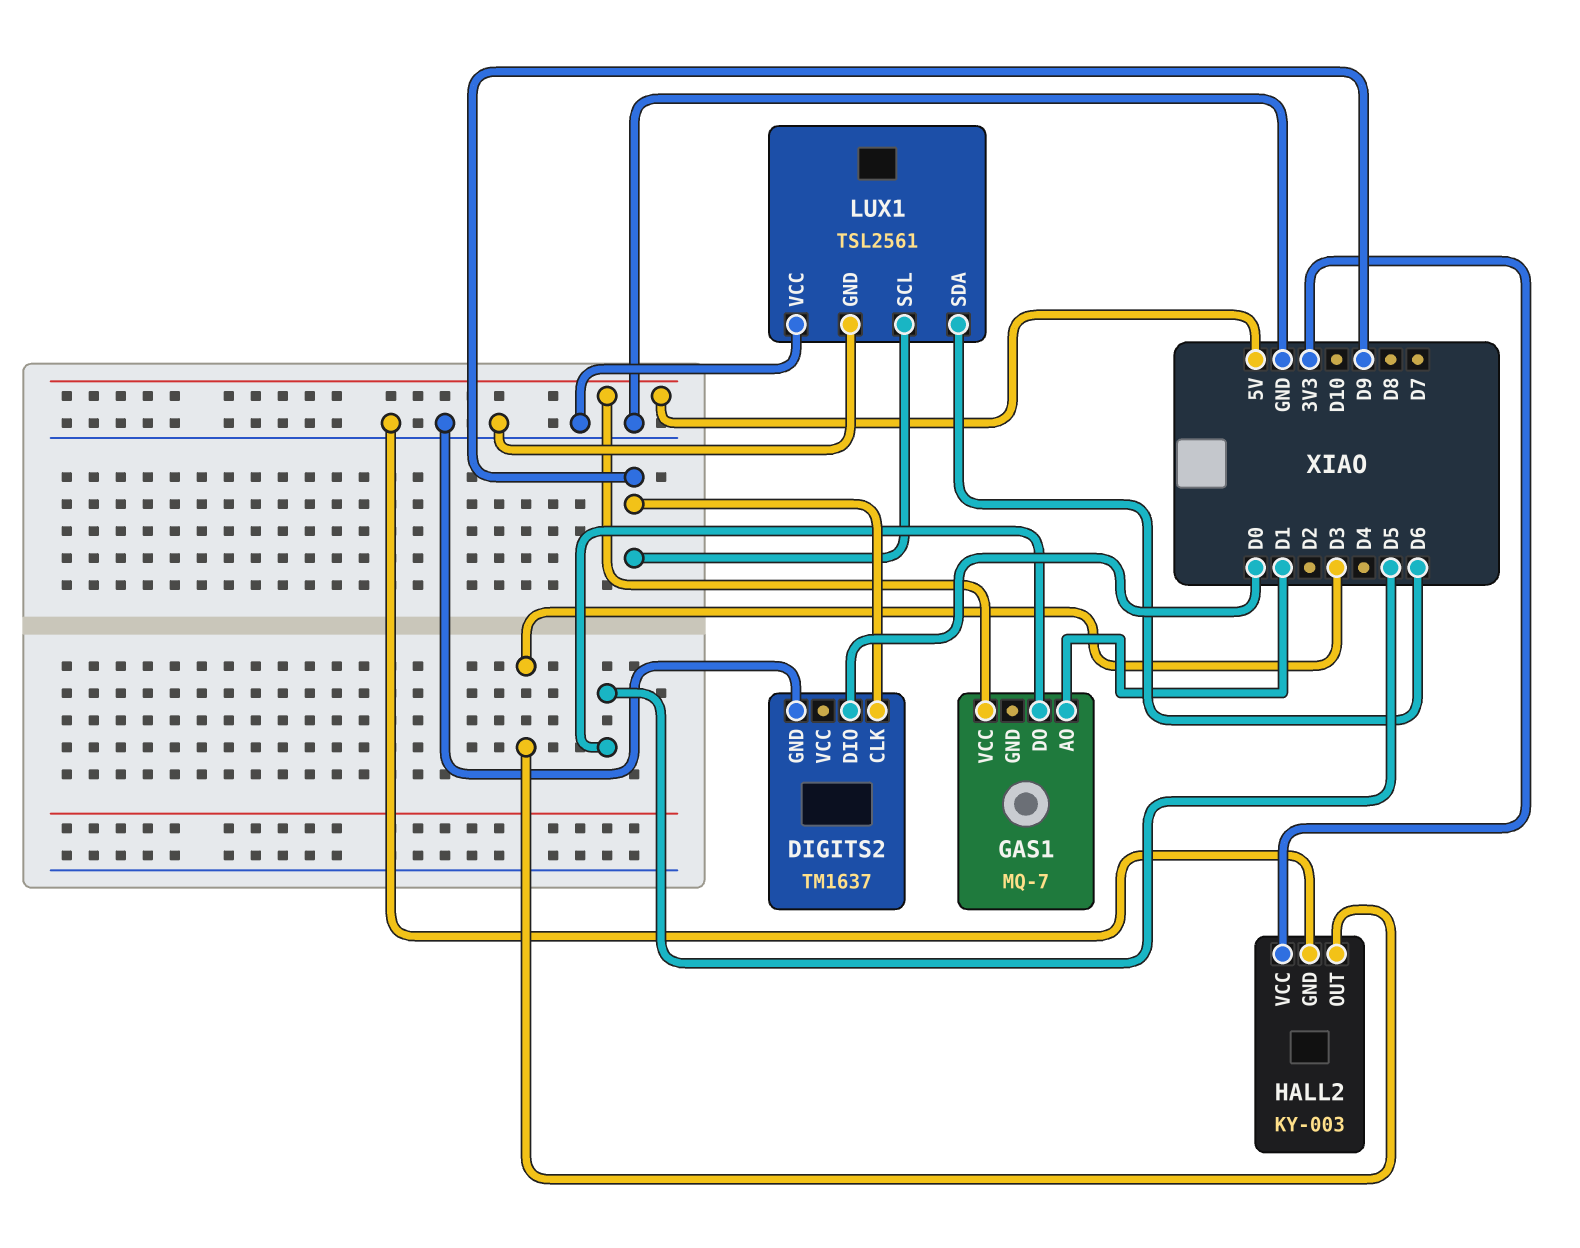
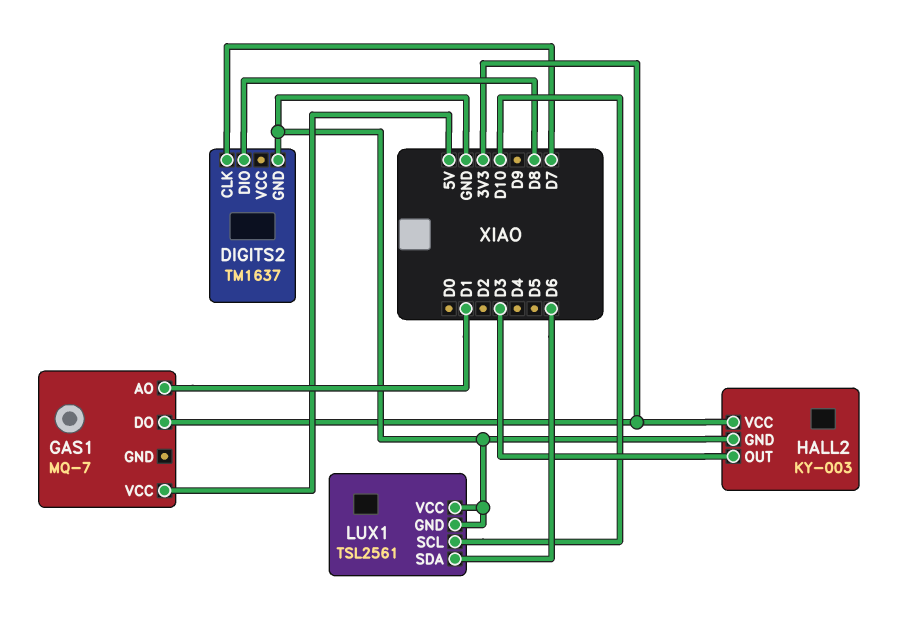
DIGITS2 pin CLK: D9 -> D7
DIGITS2 pin DIO: D0 -> D8
GAS1 pin DO: D5 -> 3V3
LUX1 pin SCL: D9 -> D10

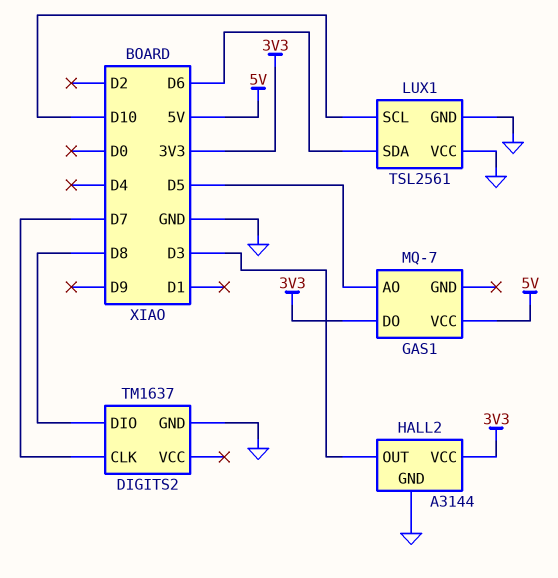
GAS1 pin AO: D1 -> D5
HALL2: KY-003 -> A3144

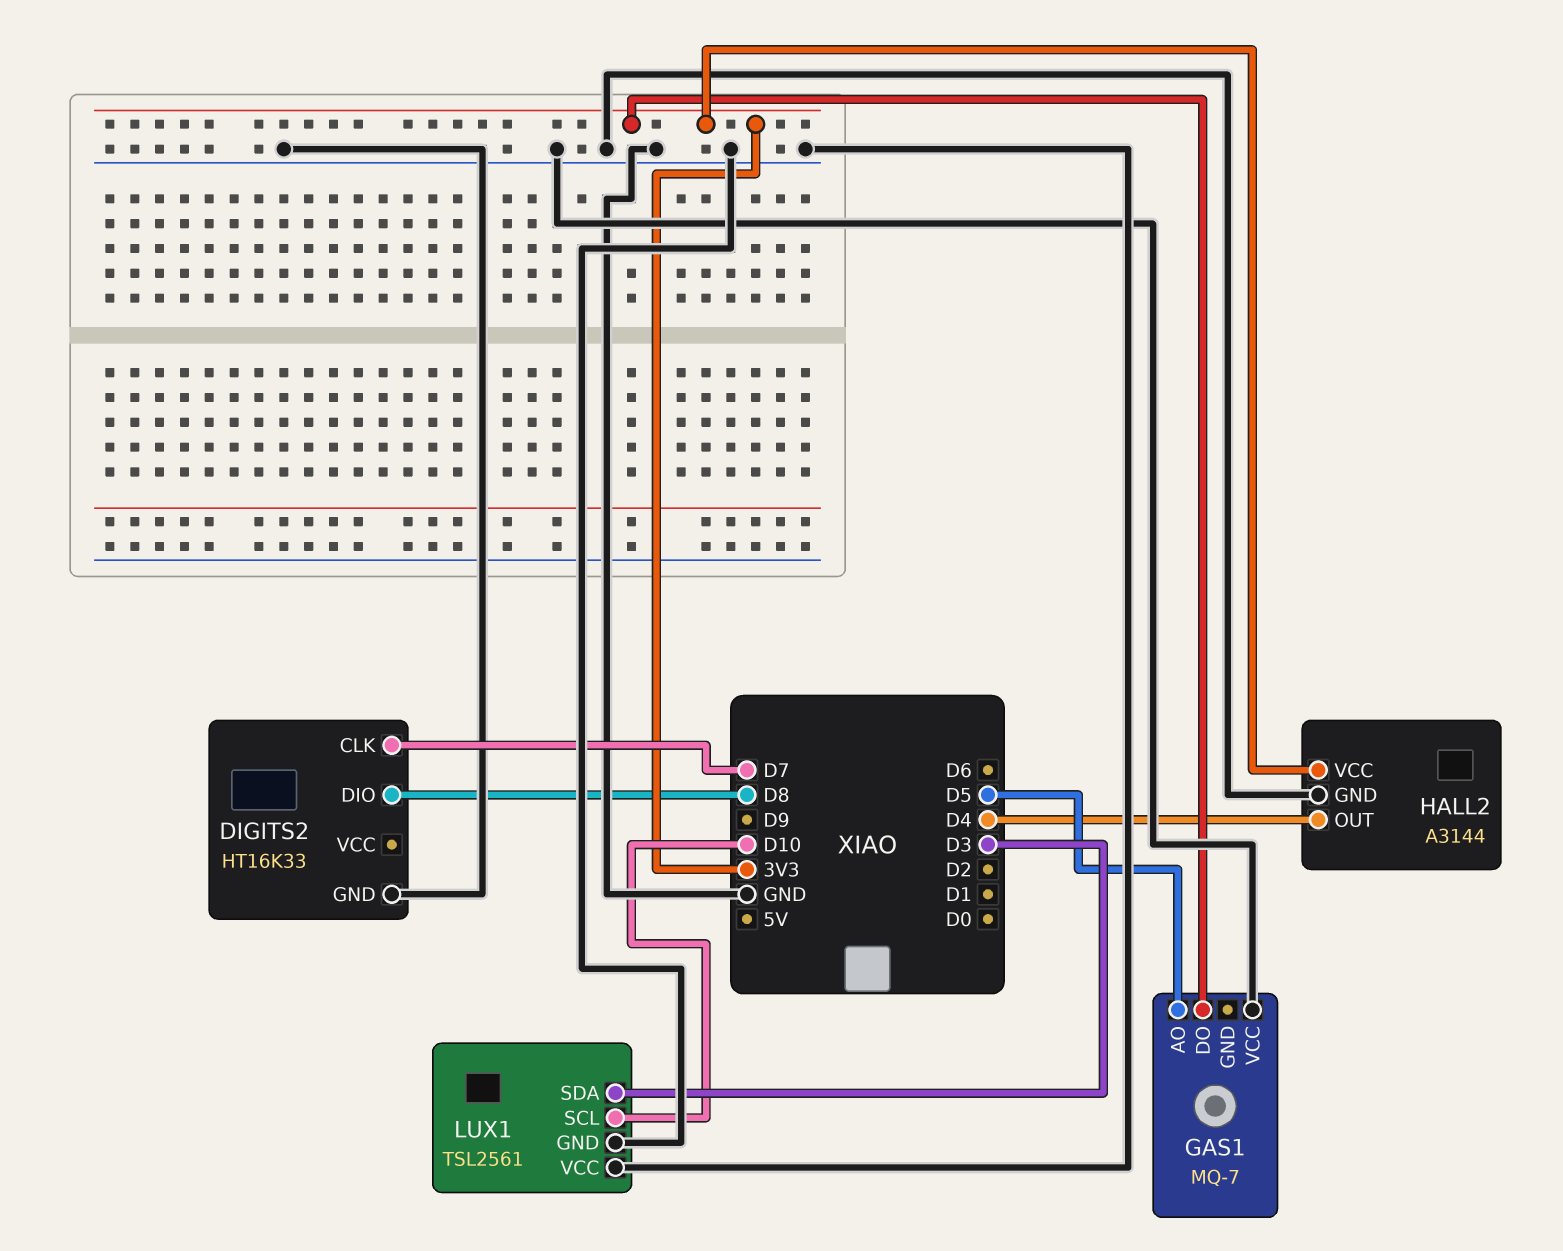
DIGITS2: TM1637 -> HT16K33
GAS1 pin VCC: 5V -> GND
HALL2 pin OUT: D3 -> D4
LUX1 pin SDA: D6 -> D3

